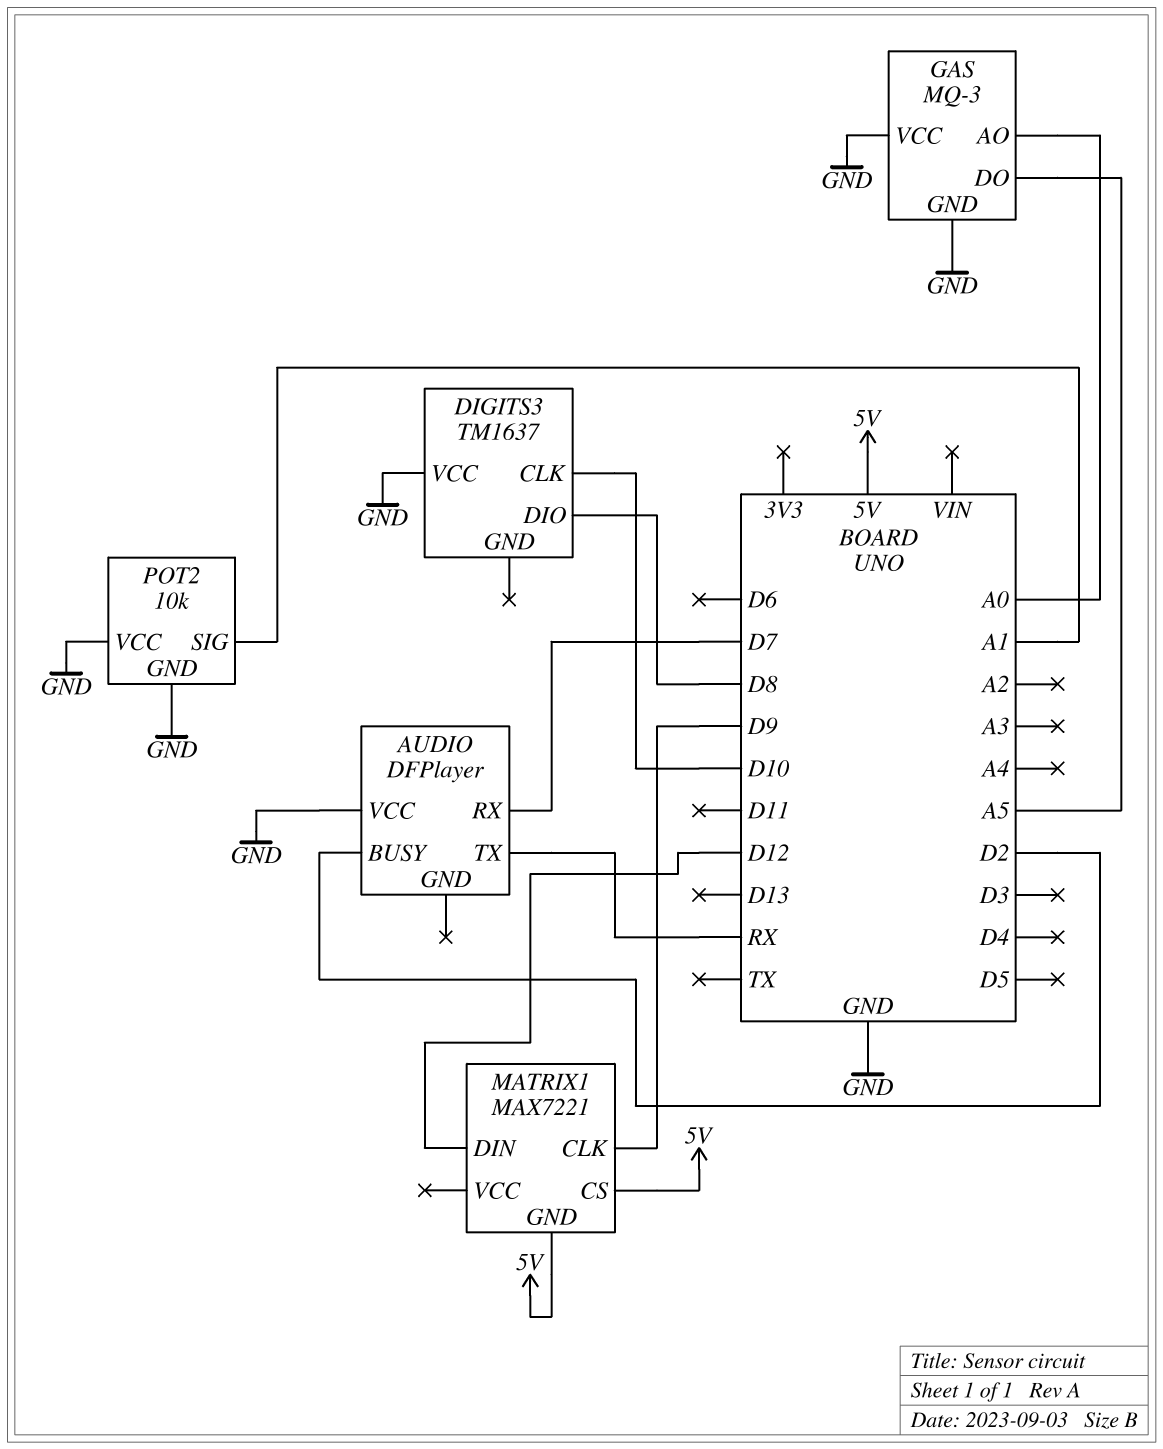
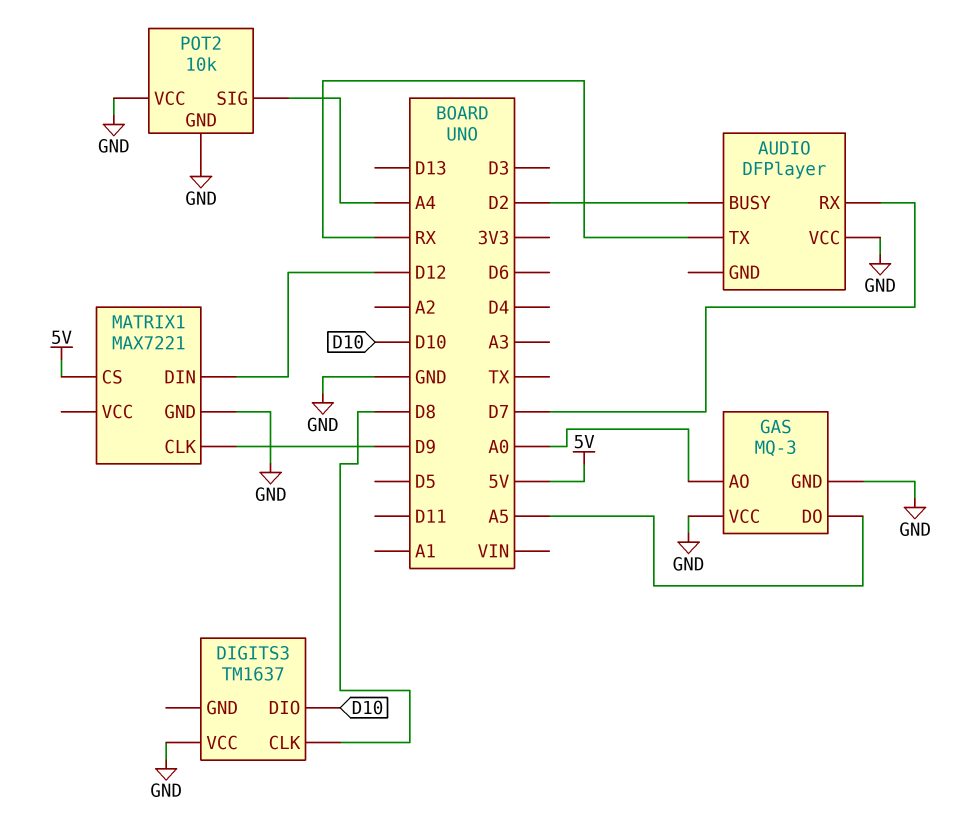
DIGITS3 pin CLK: D10 -> D8
DIGITS3 pin DIO: D8 -> D10
MATRIX1 pin GND: 5V -> GND
POT2 pin SIG: A1 -> A4

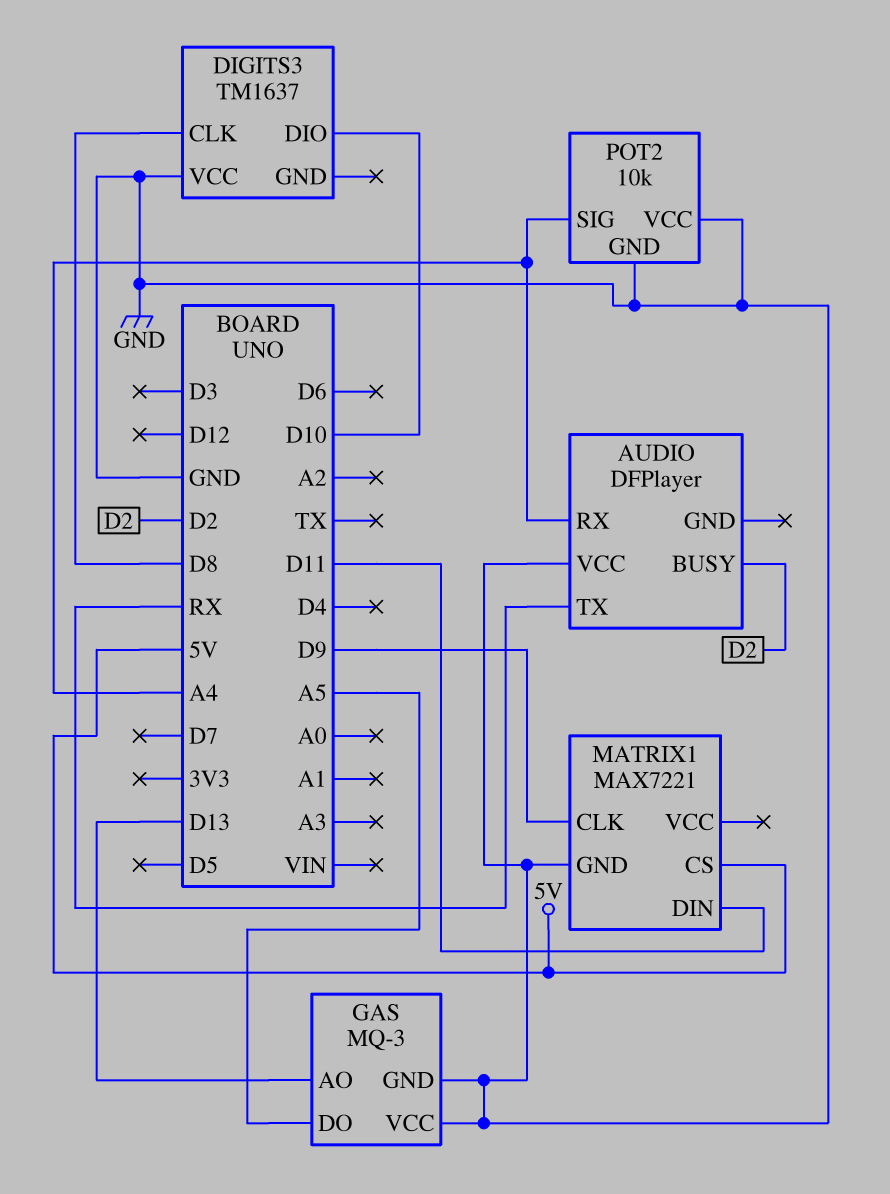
AUDIO pin RX: D7 -> A4
GAS pin AO: A0 -> D13
MATRIX1 pin DIN: D12 -> D11

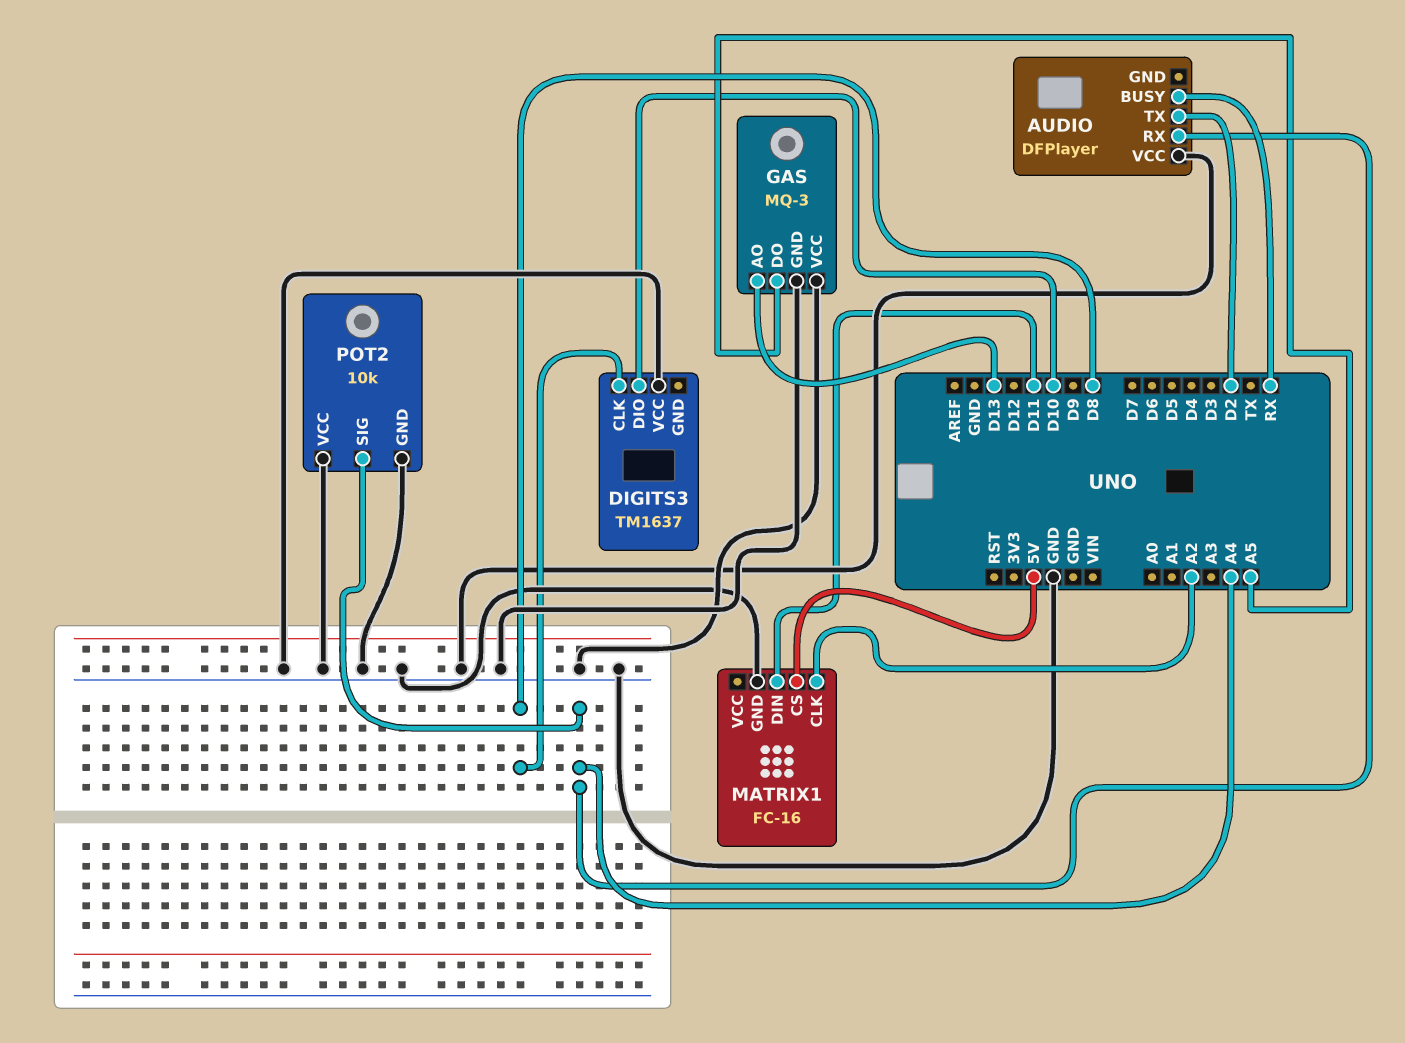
AUDIO pin BUSY: D2 -> RX
AUDIO pin TX: RX -> D2
MATRIX1: MAX7221 -> FC-16
MATRIX1 pin CLK: D9 -> A2

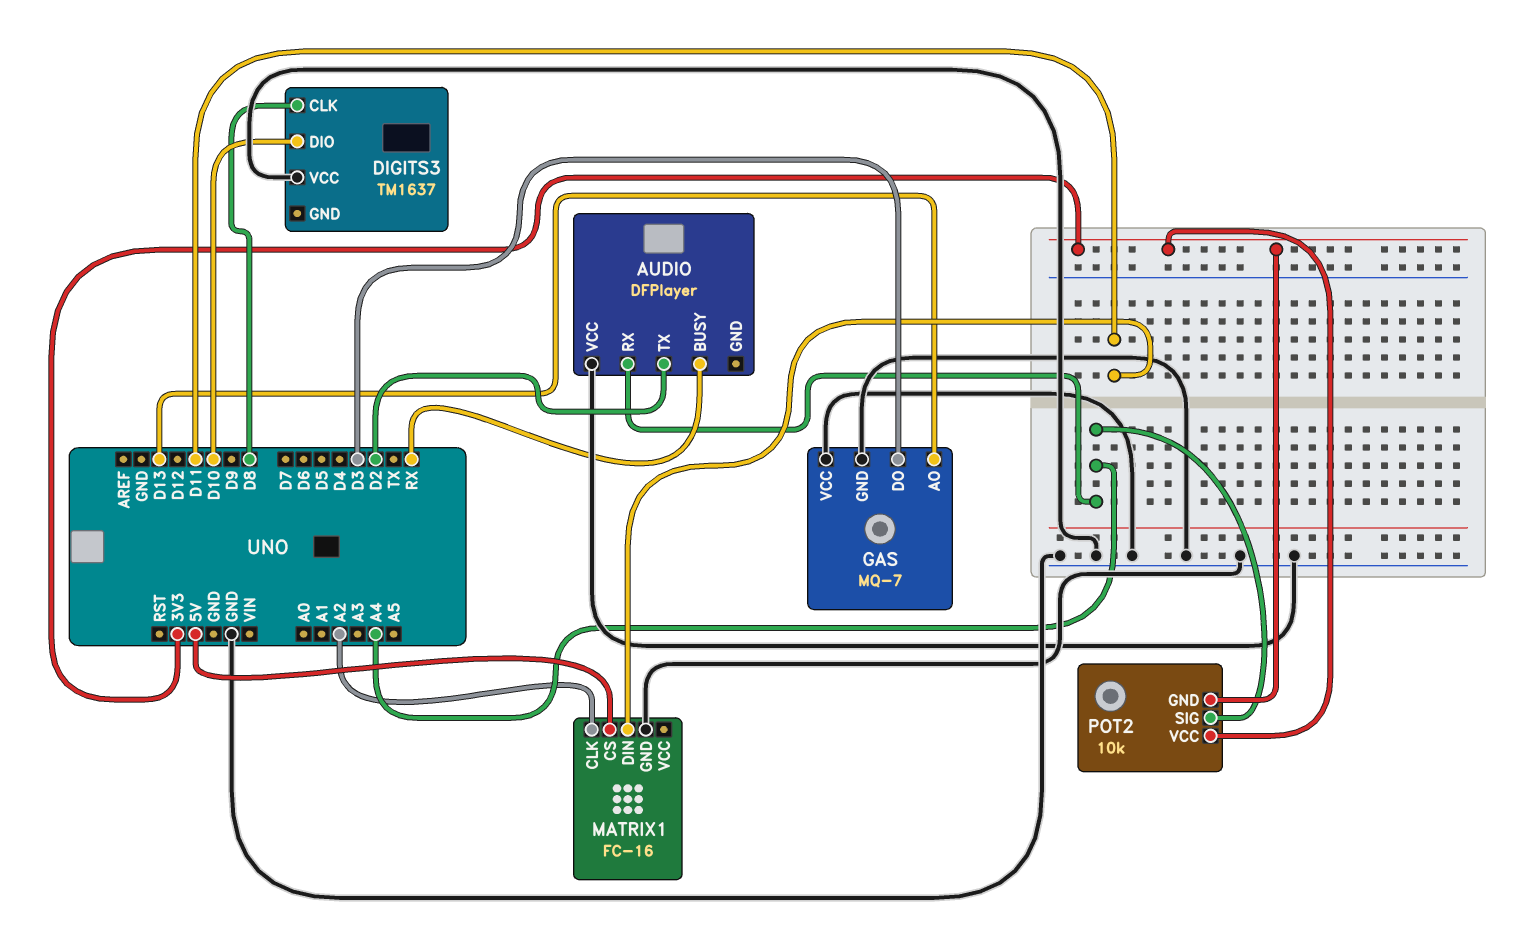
GAS: MQ-3 -> MQ-7
GAS pin DO: A5 -> D3
POT2 pin GND: GND -> 3V3
POT2 pin VCC: GND -> 3V3

